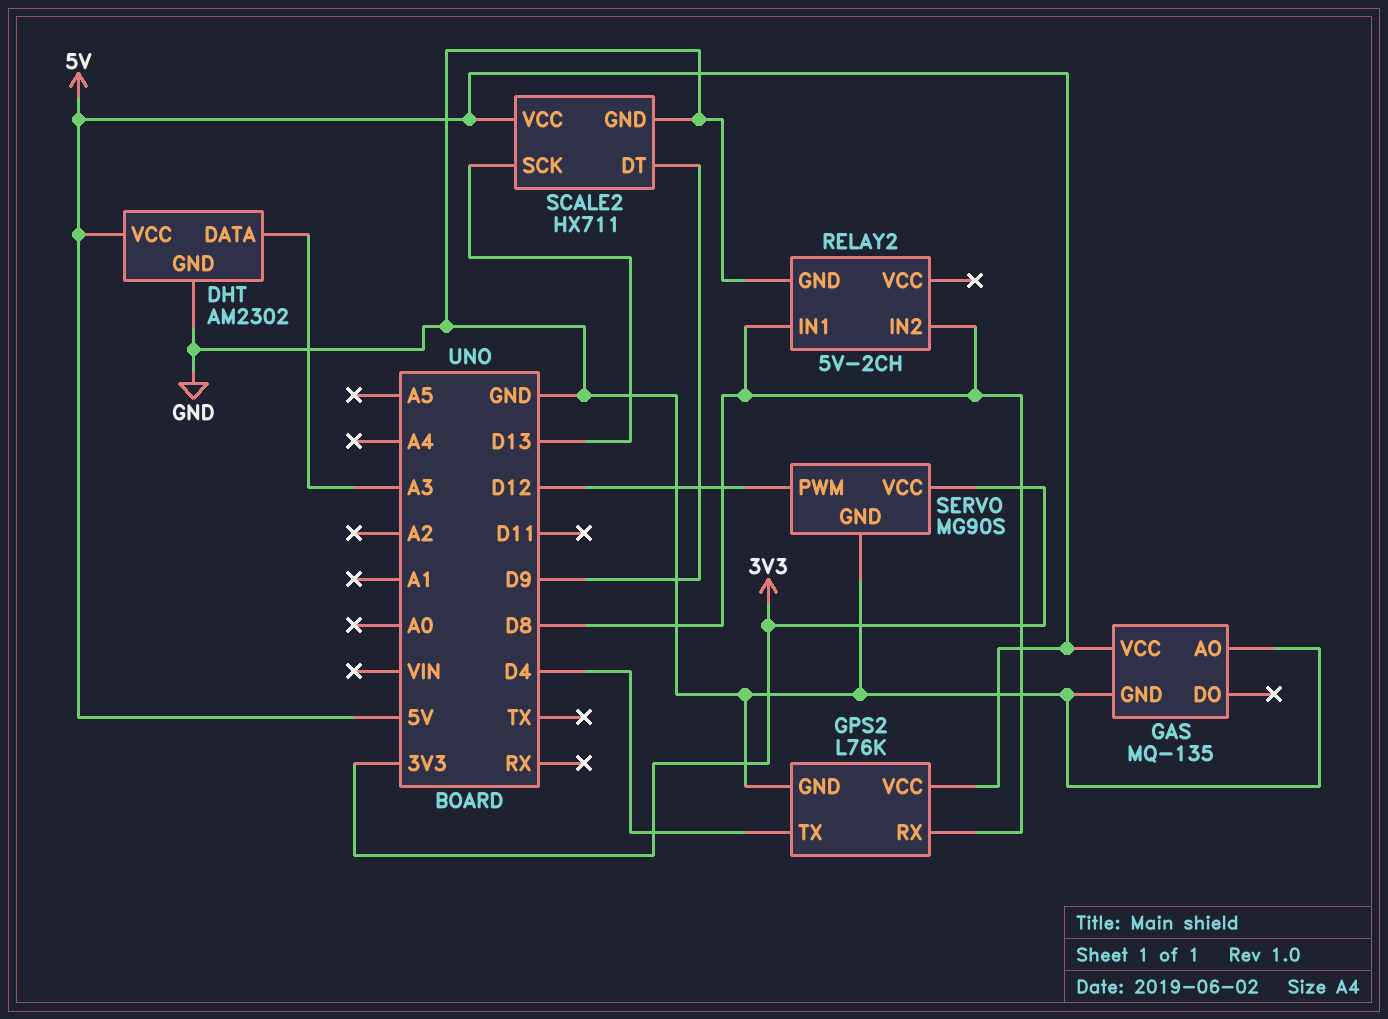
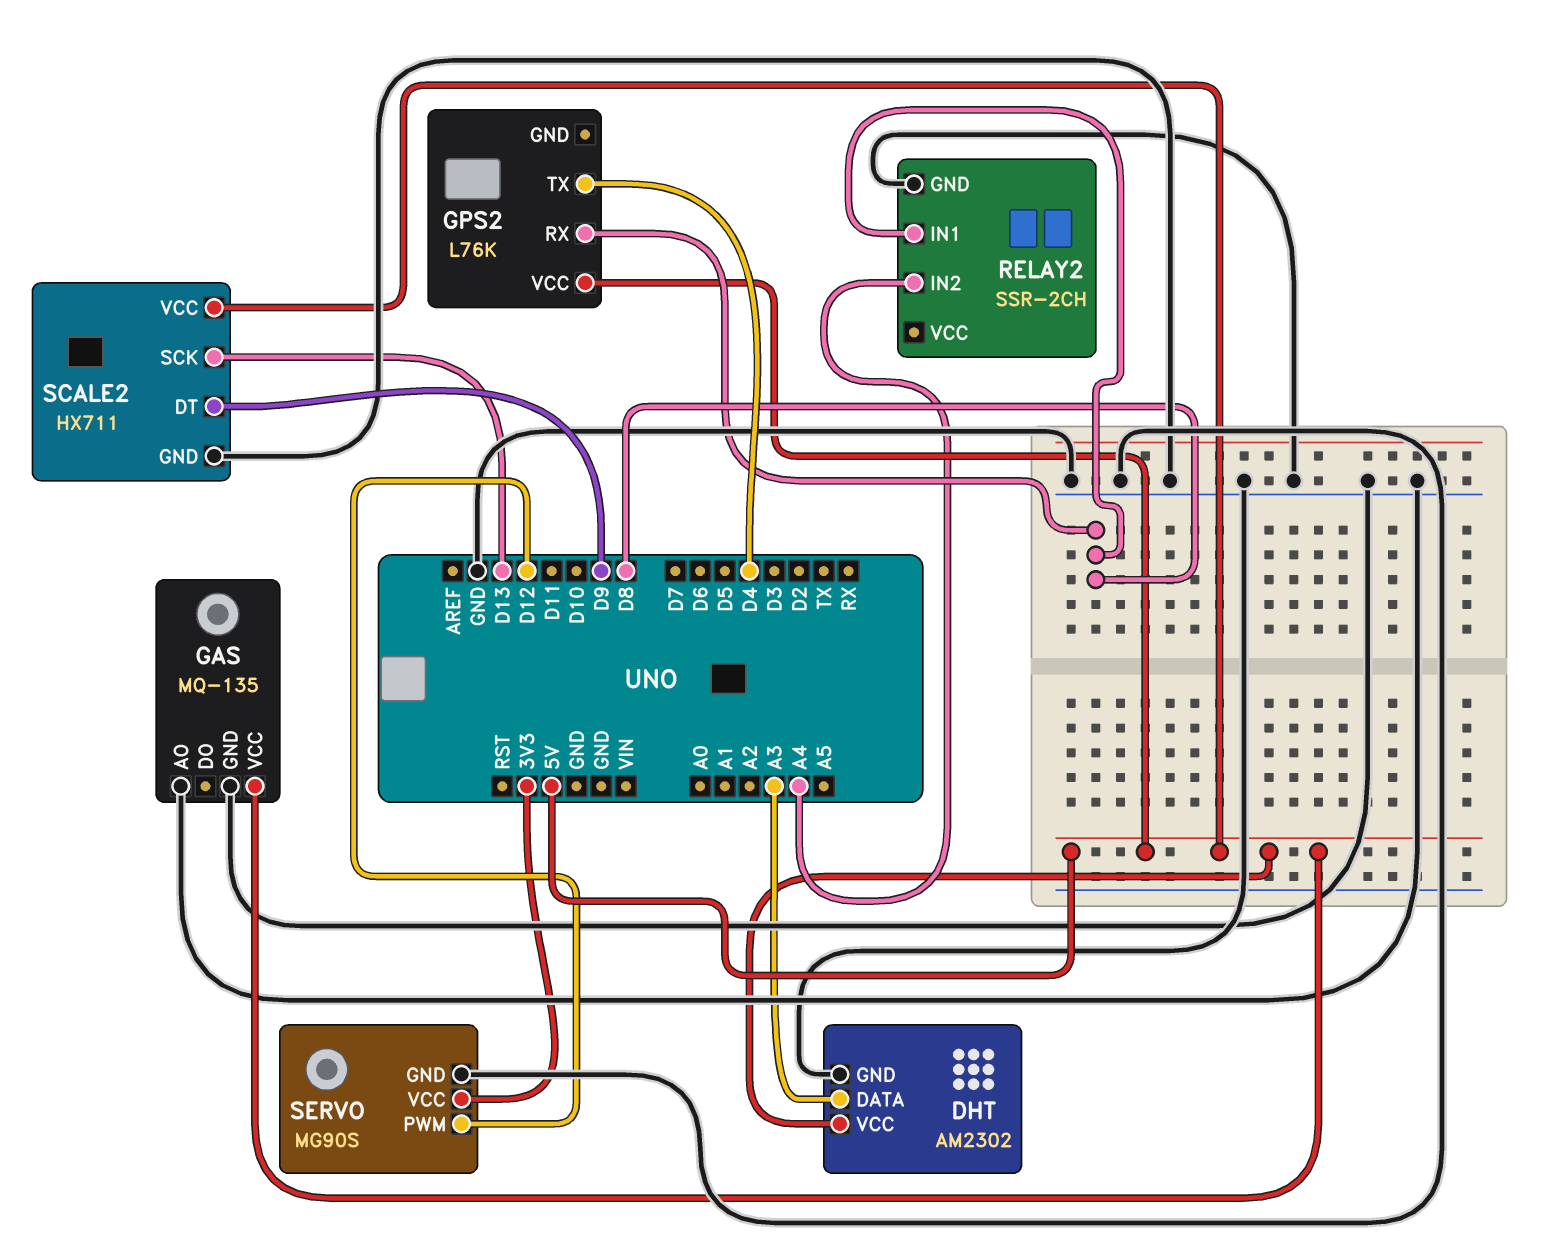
GPS2 pin GND: GND -> none
RELAY2: 5V-2CH -> SSR-2CH
RELAY2 pin IN2: D8 -> A4

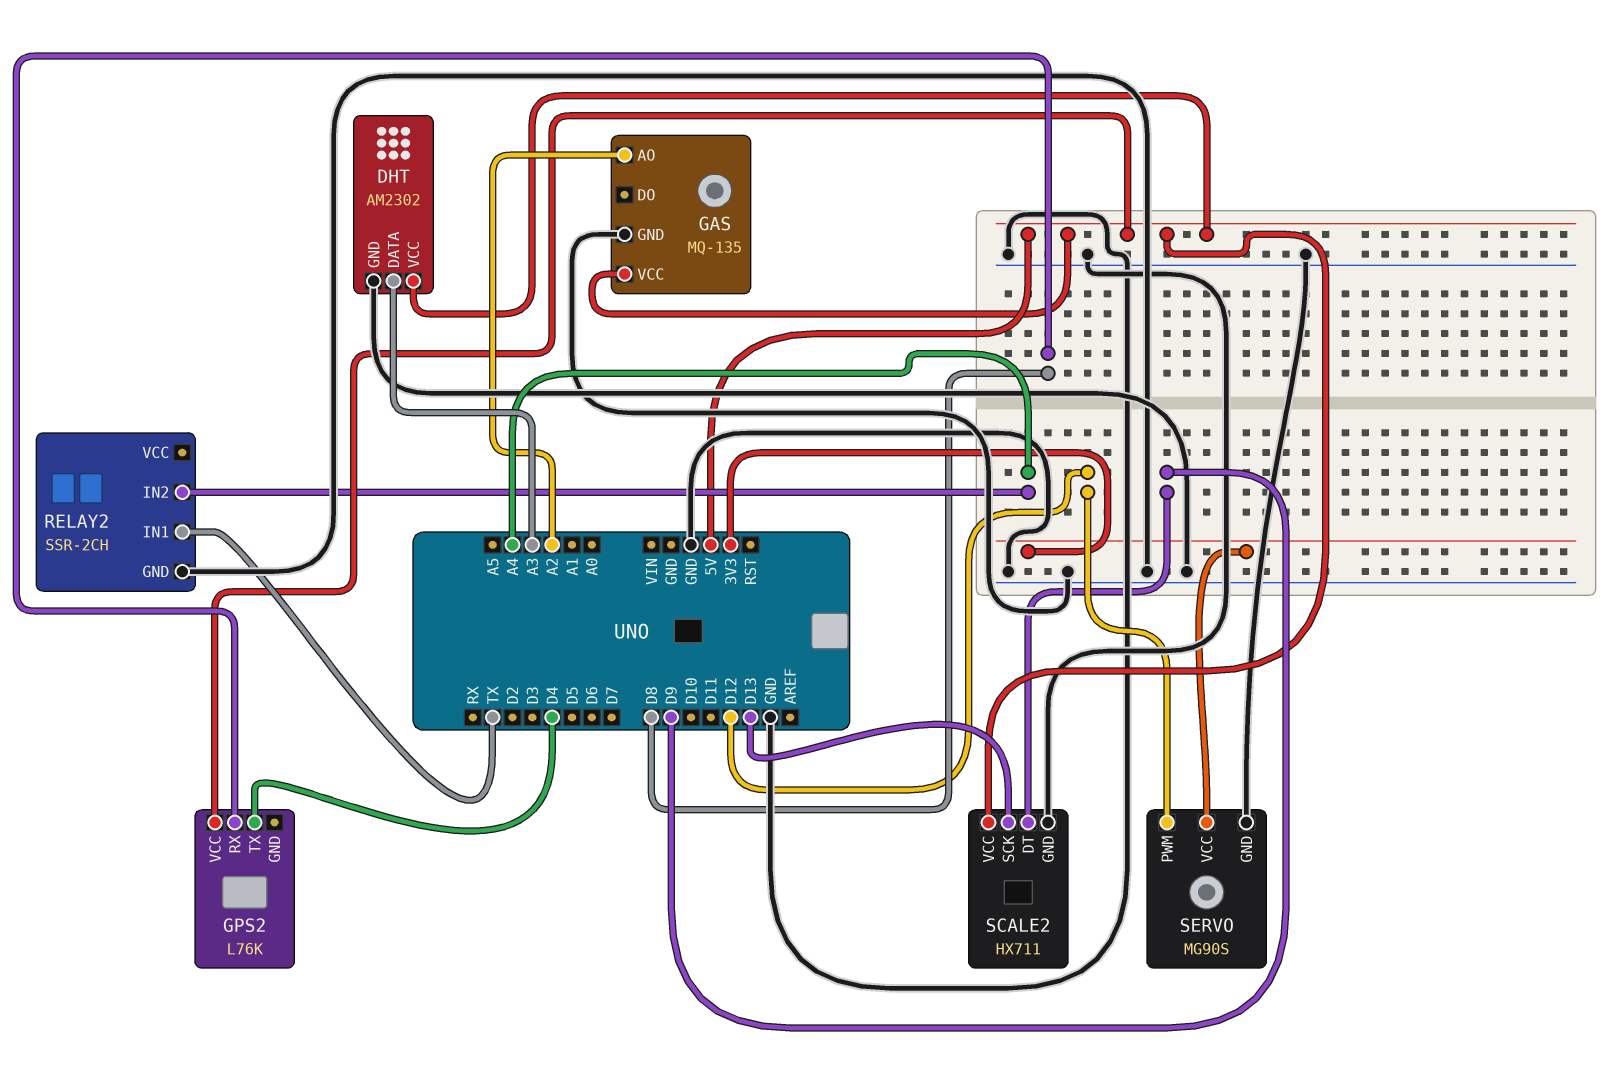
GAS pin AO: GND -> A2
RELAY2 pin IN1: D8 -> TX

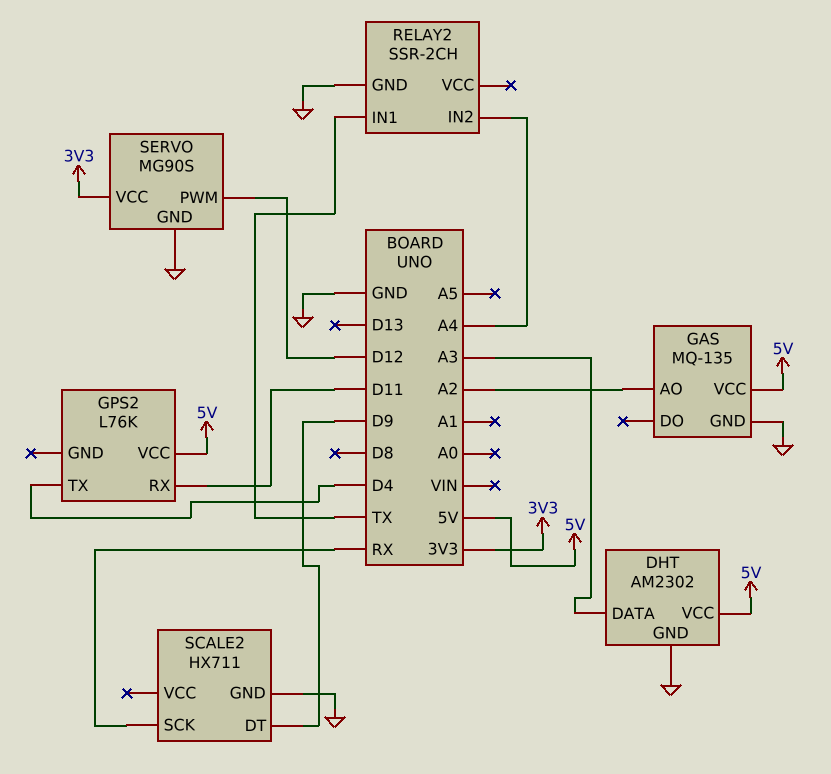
GPS2 pin RX: D8 -> D11
SCALE2 pin SCK: D13 -> RX
SCALE2 pin VCC: 5V -> none

